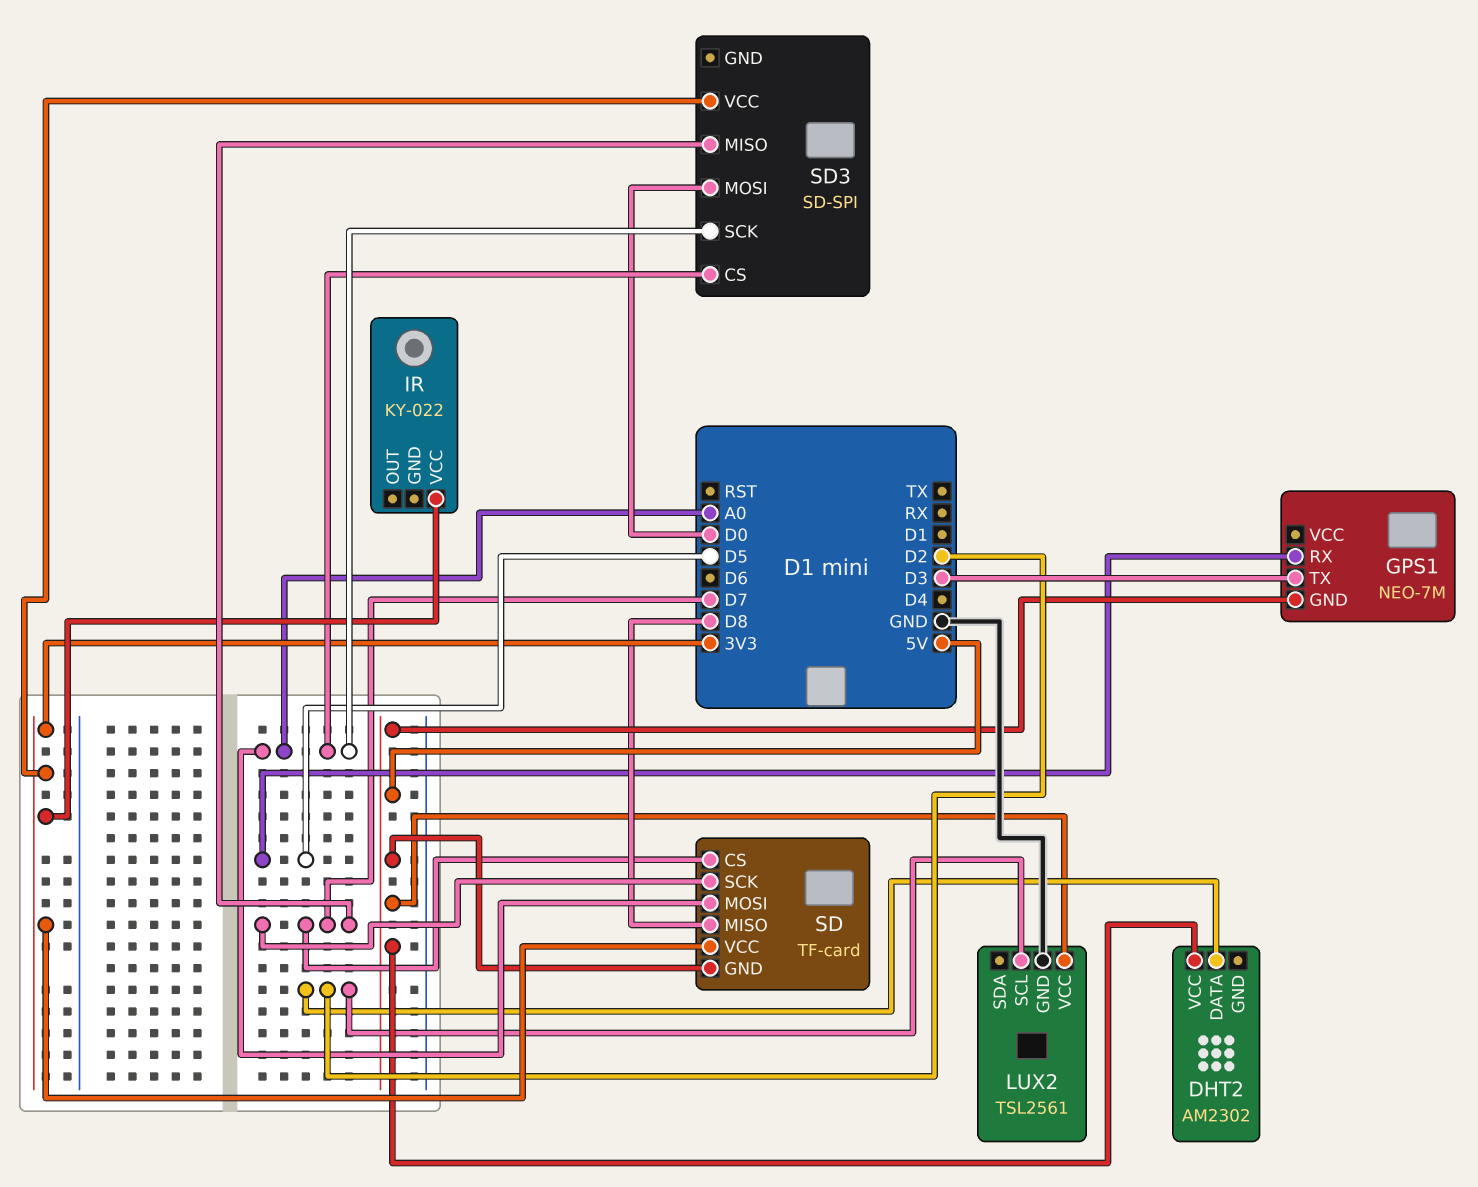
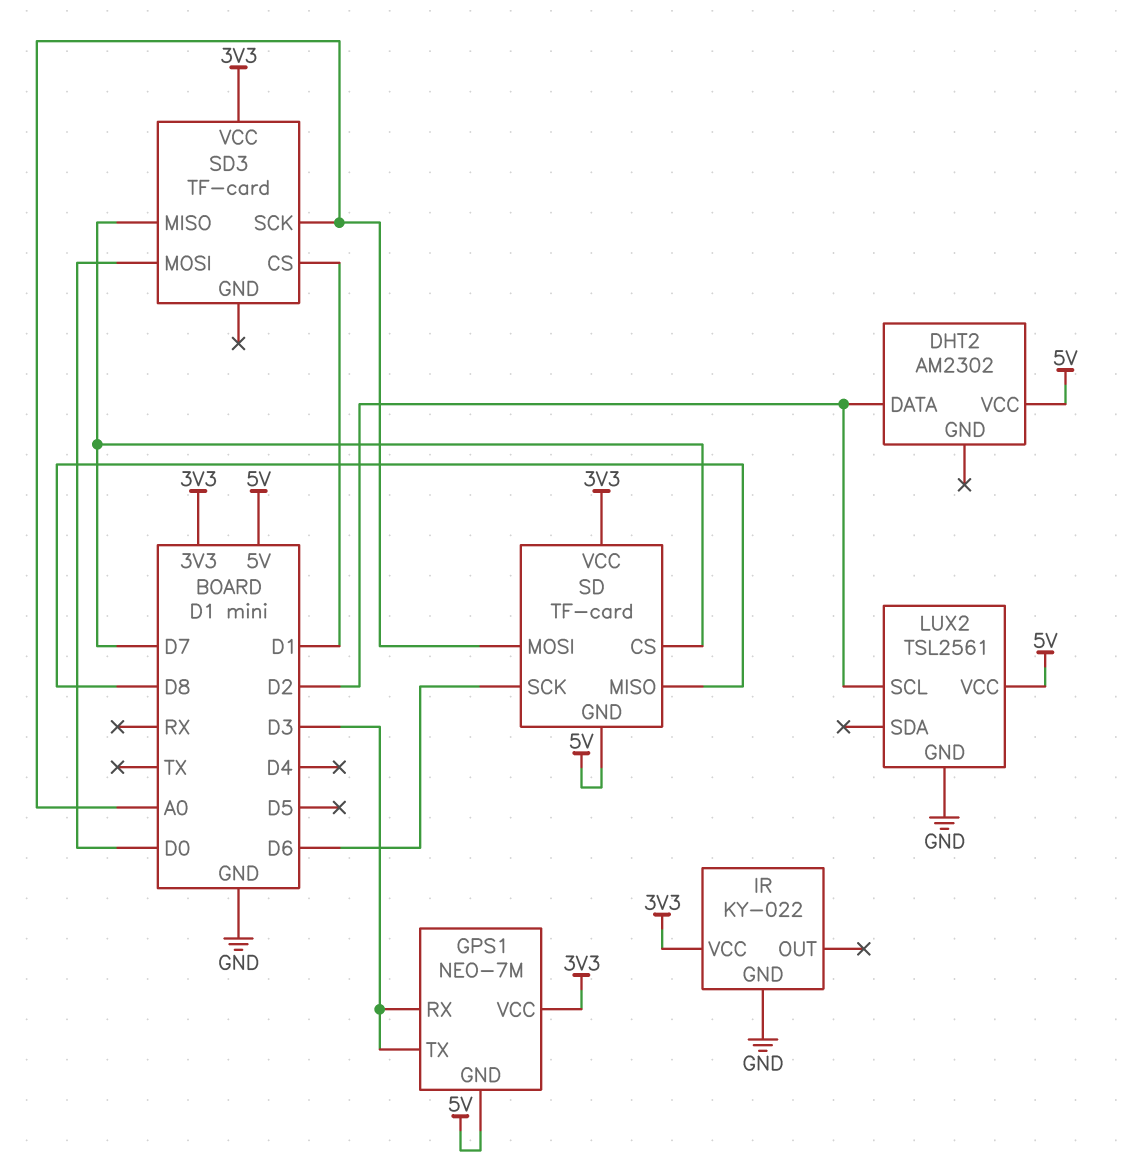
GPS1 pin RX: D5 -> D3
GPS1 pin VCC: none -> 3V3
IR pin GND: none -> GND
SD pin SCK: D7 -> D6
SD3: SD-SPI -> TF-card
SD3 pin CS: A0 -> D1

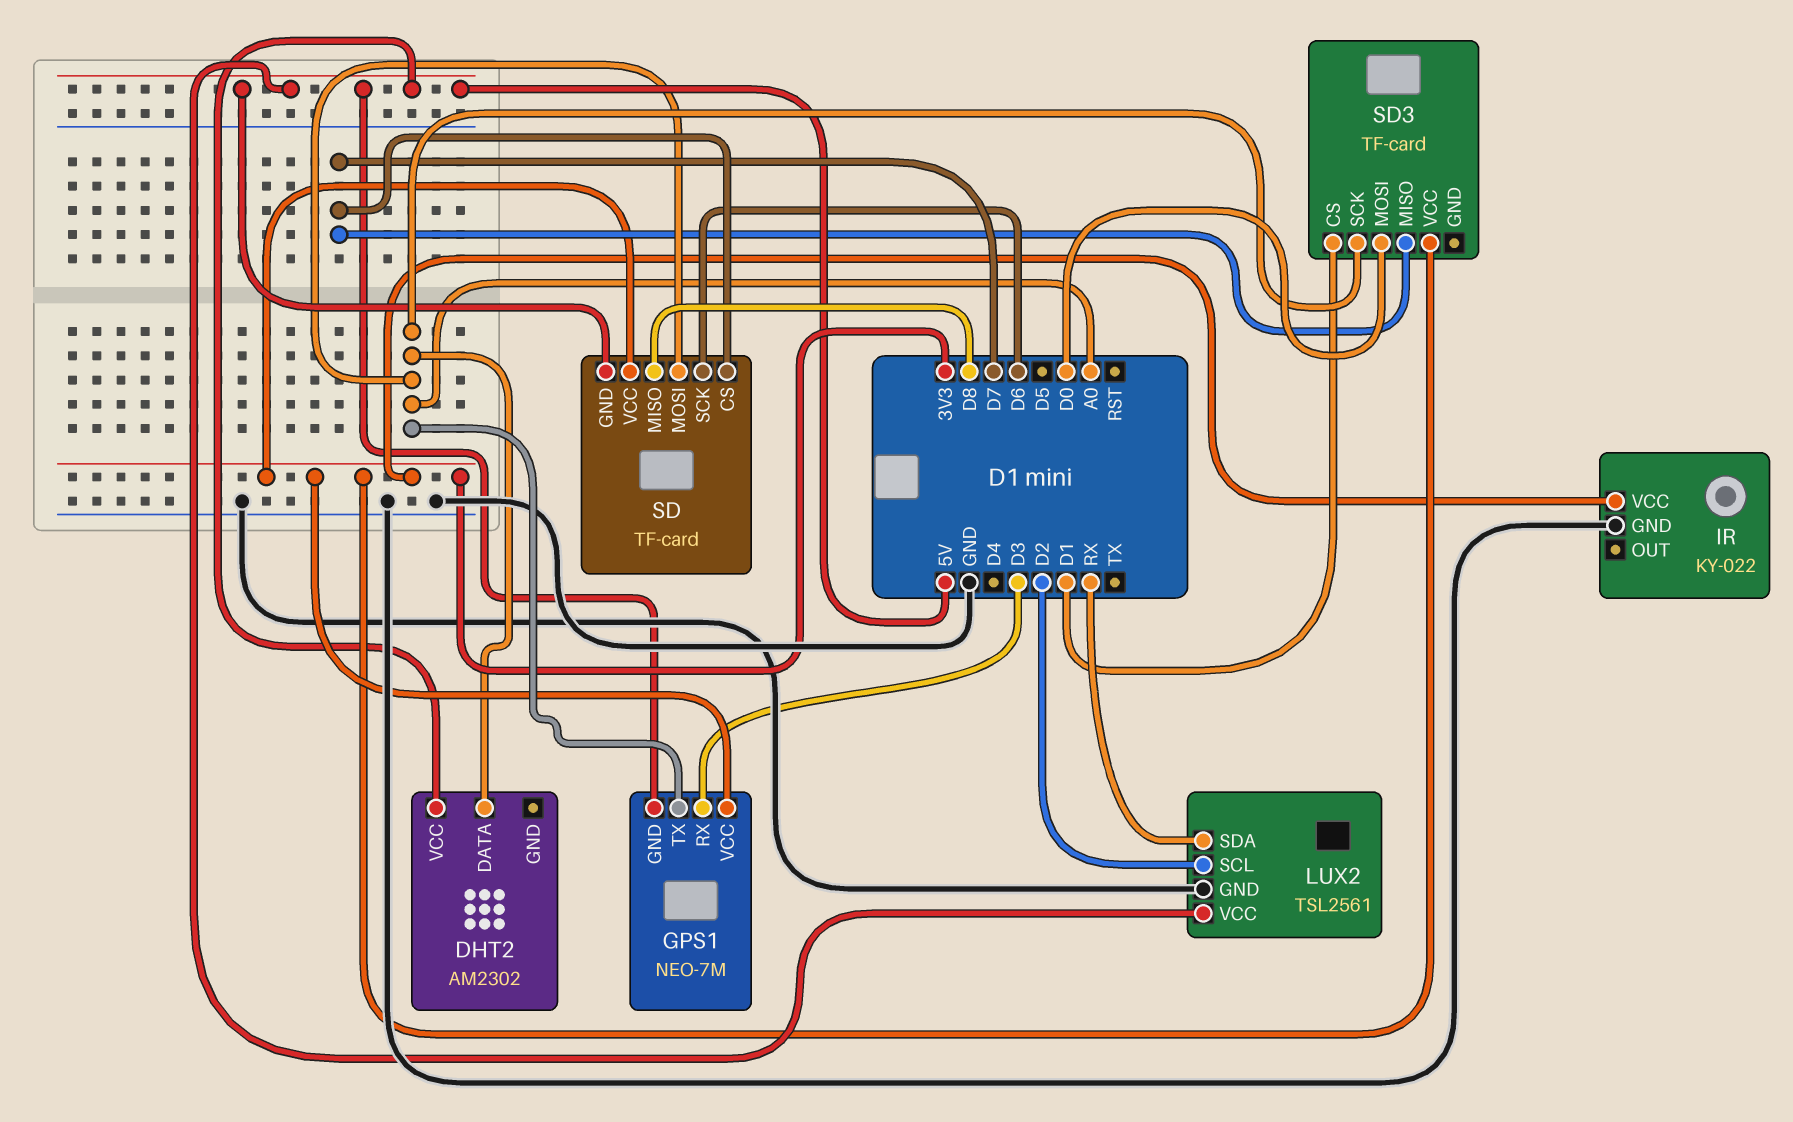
DHT2 pin DATA: D2 -> A0
GPS1 pin TX: D3 -> A0
LUX2 pin SDA: none -> RX

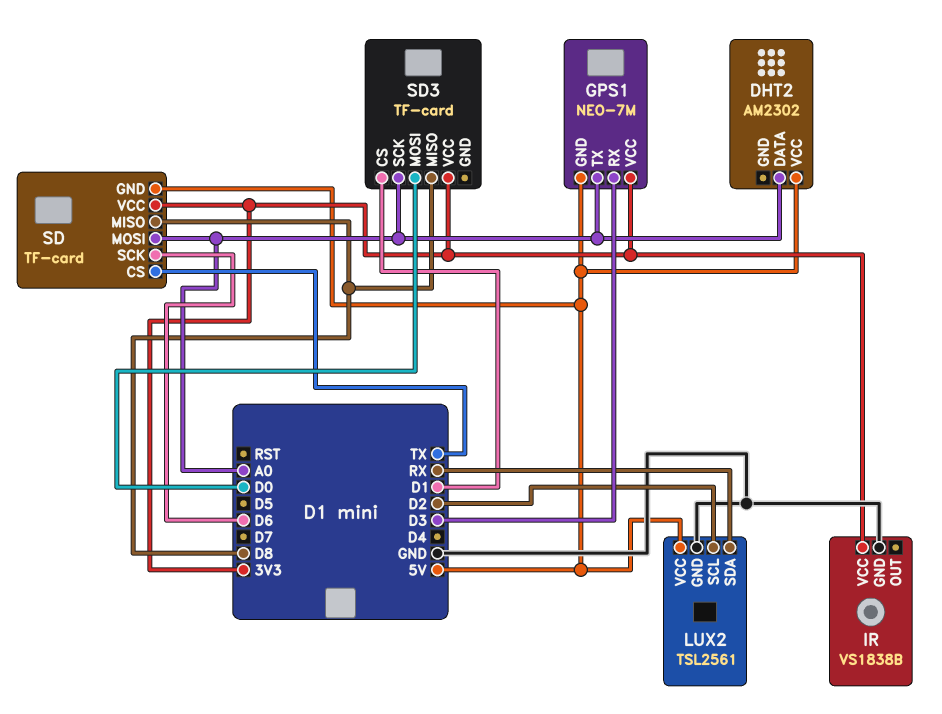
IR: KY-022 -> VS1838B
SD pin CS: D7 -> TX
SD3 pin MISO: D7 -> D8

